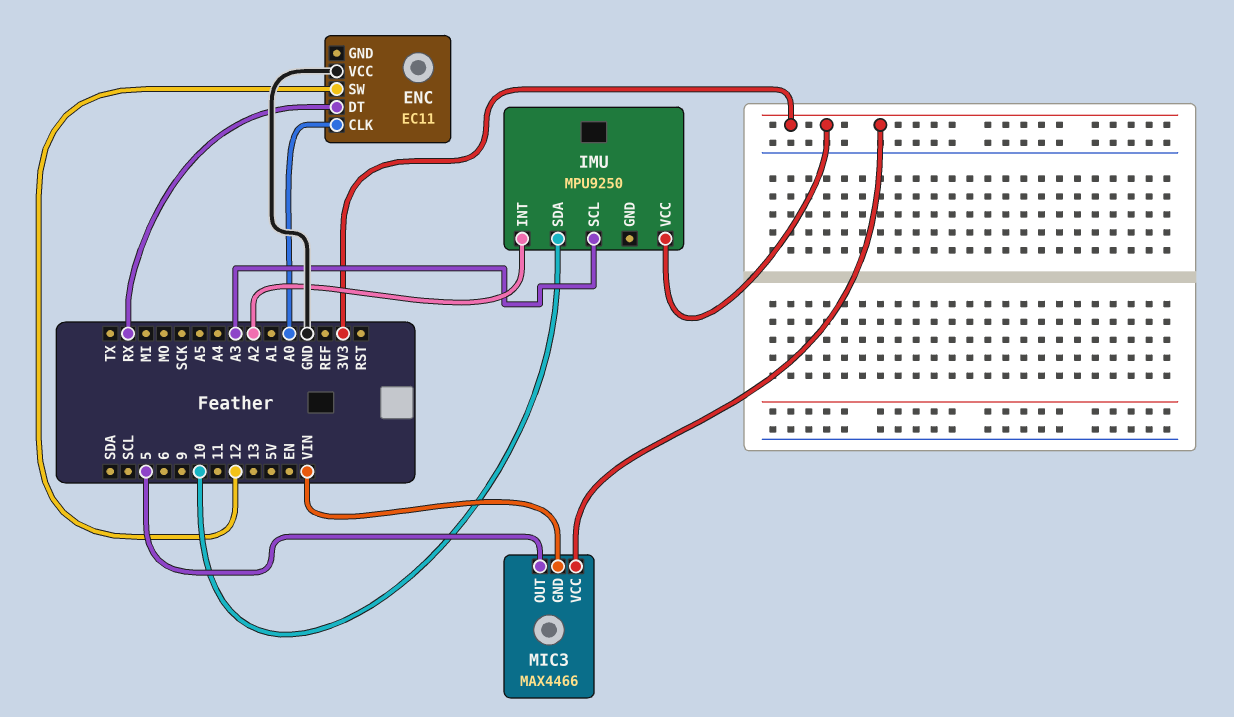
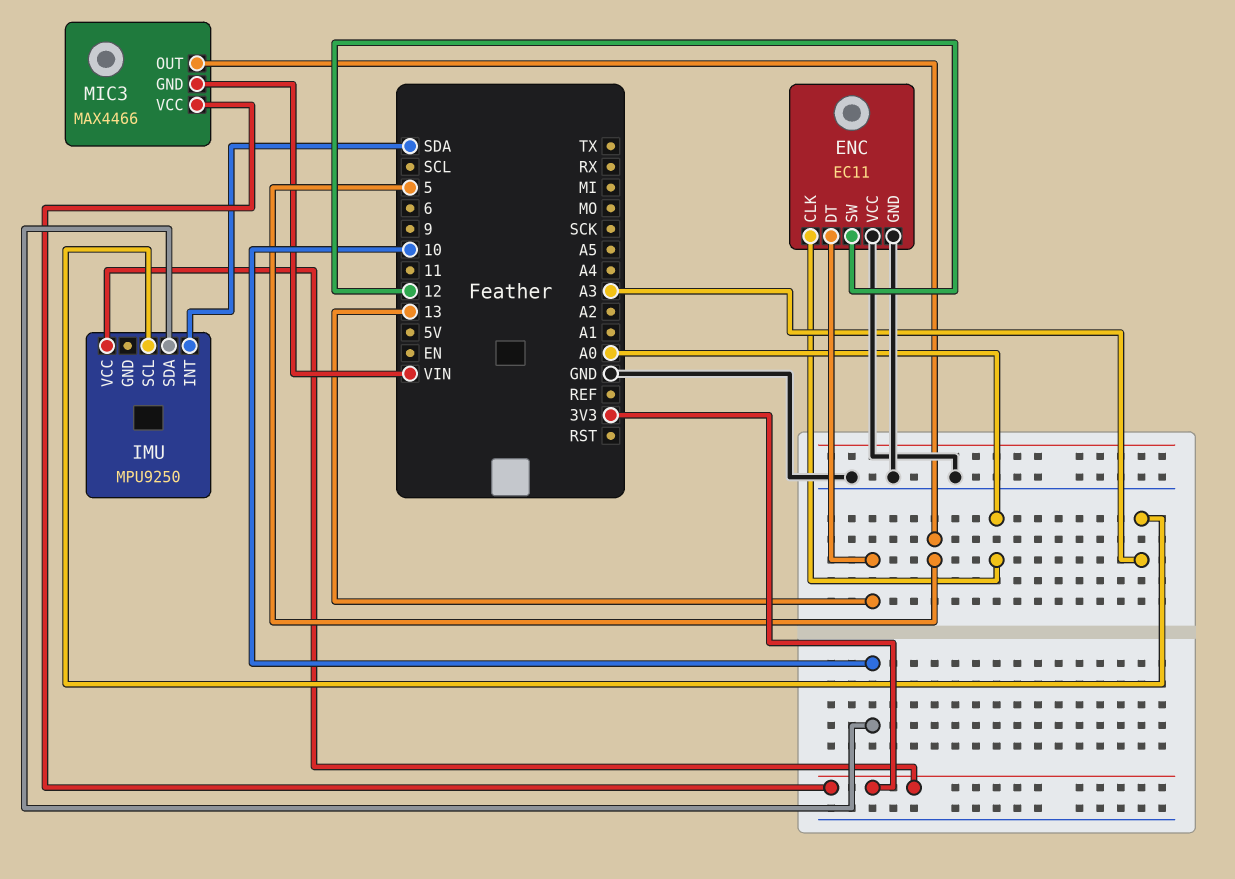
ENC pin DT: RX -> 13
ENC pin GND: none -> GND
IMU pin INT: A2 -> SDA

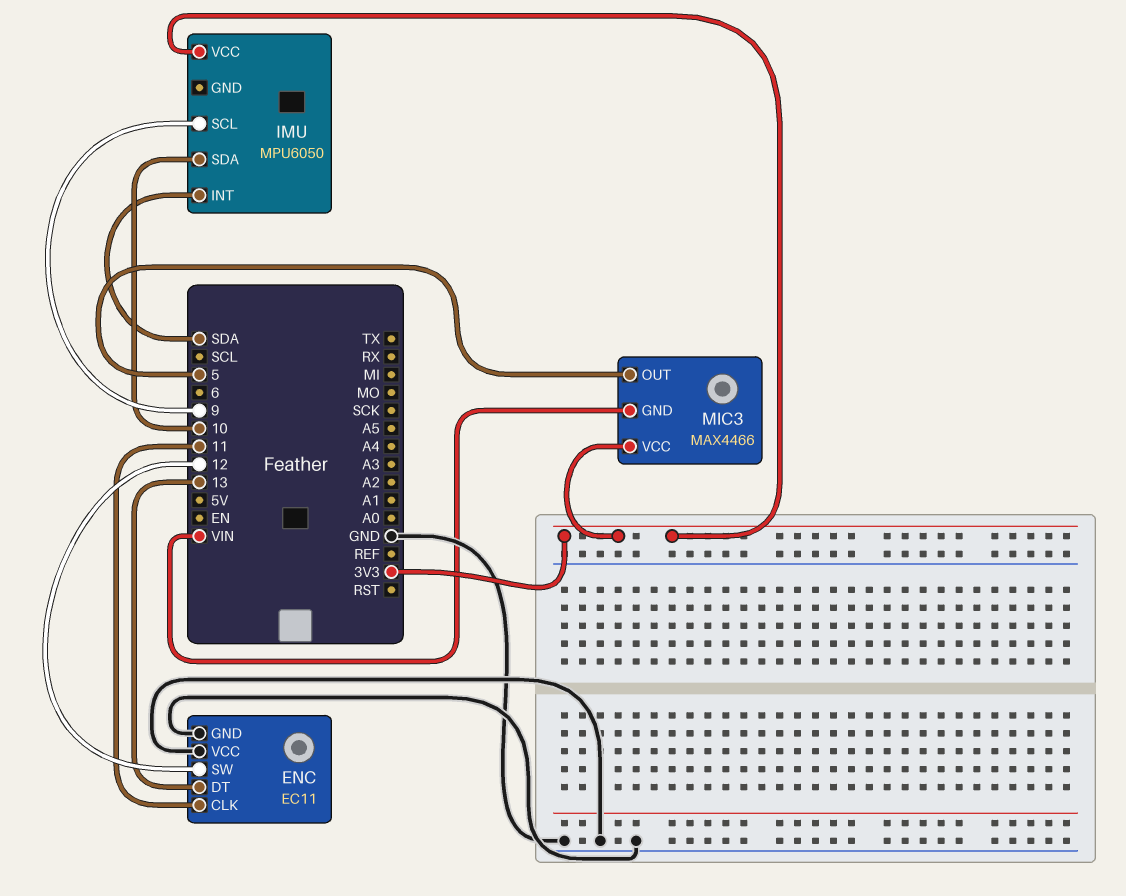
ENC pin CLK: A0 -> 11
IMU: MPU9250 -> MPU6050
IMU pin SCL: A3 -> 9

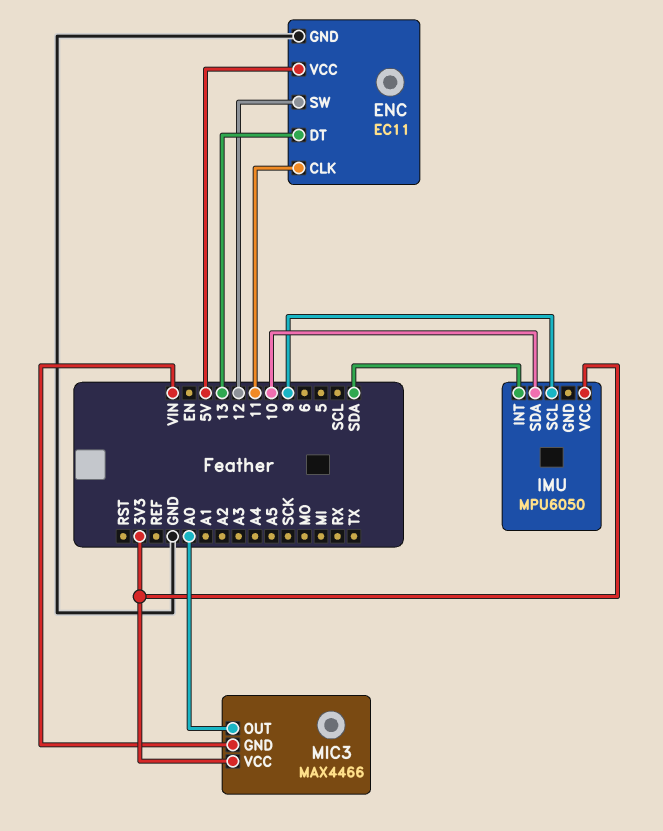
ENC pin VCC: GND -> 5V
MIC3 pin OUT: 5 -> A0

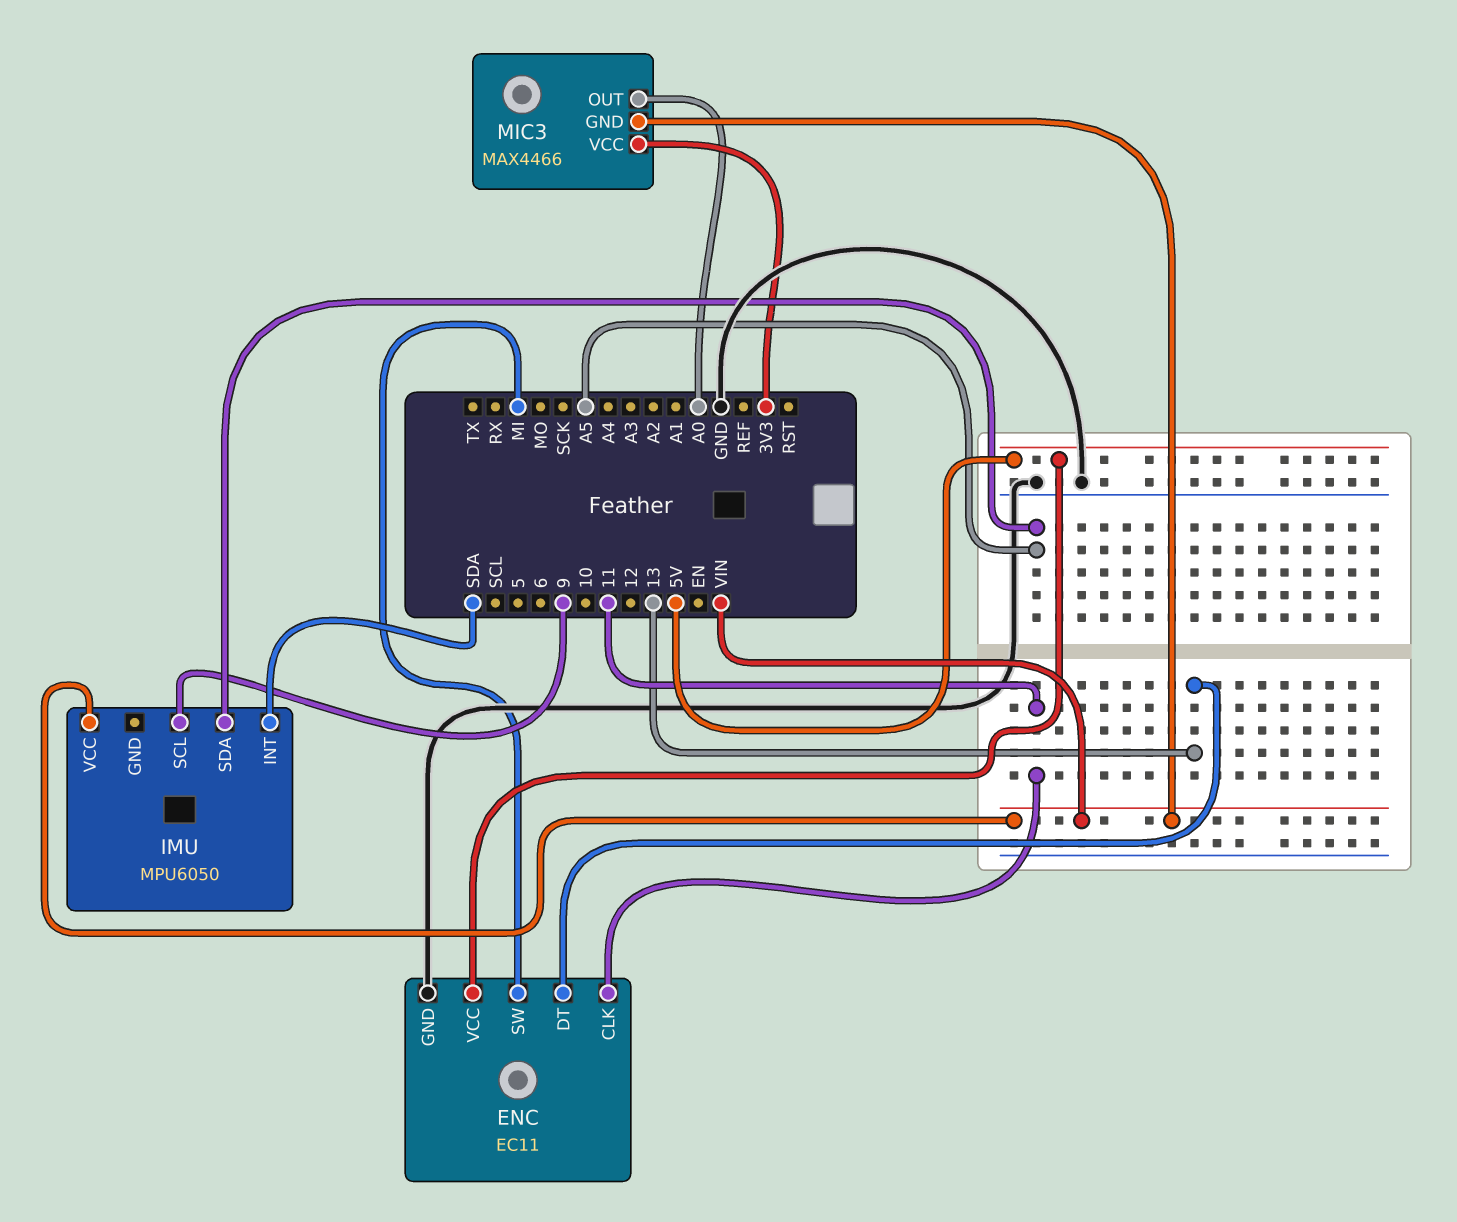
ENC pin SW: 12 -> MI
IMU pin SDA: 10 -> A5
IMU pin VCC: 3V3 -> VIN

